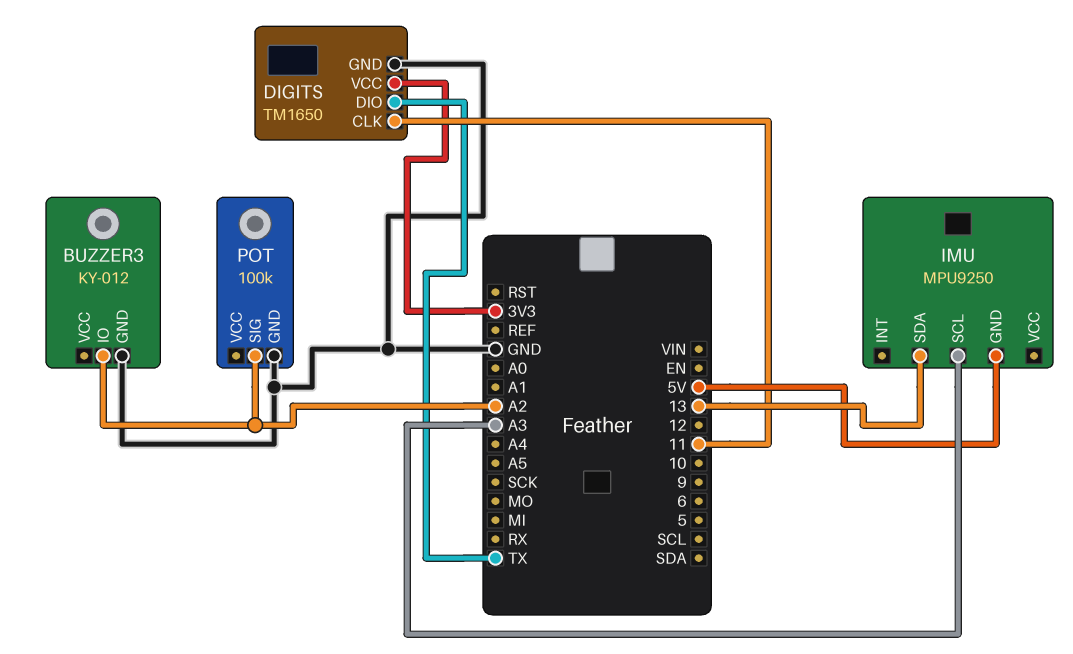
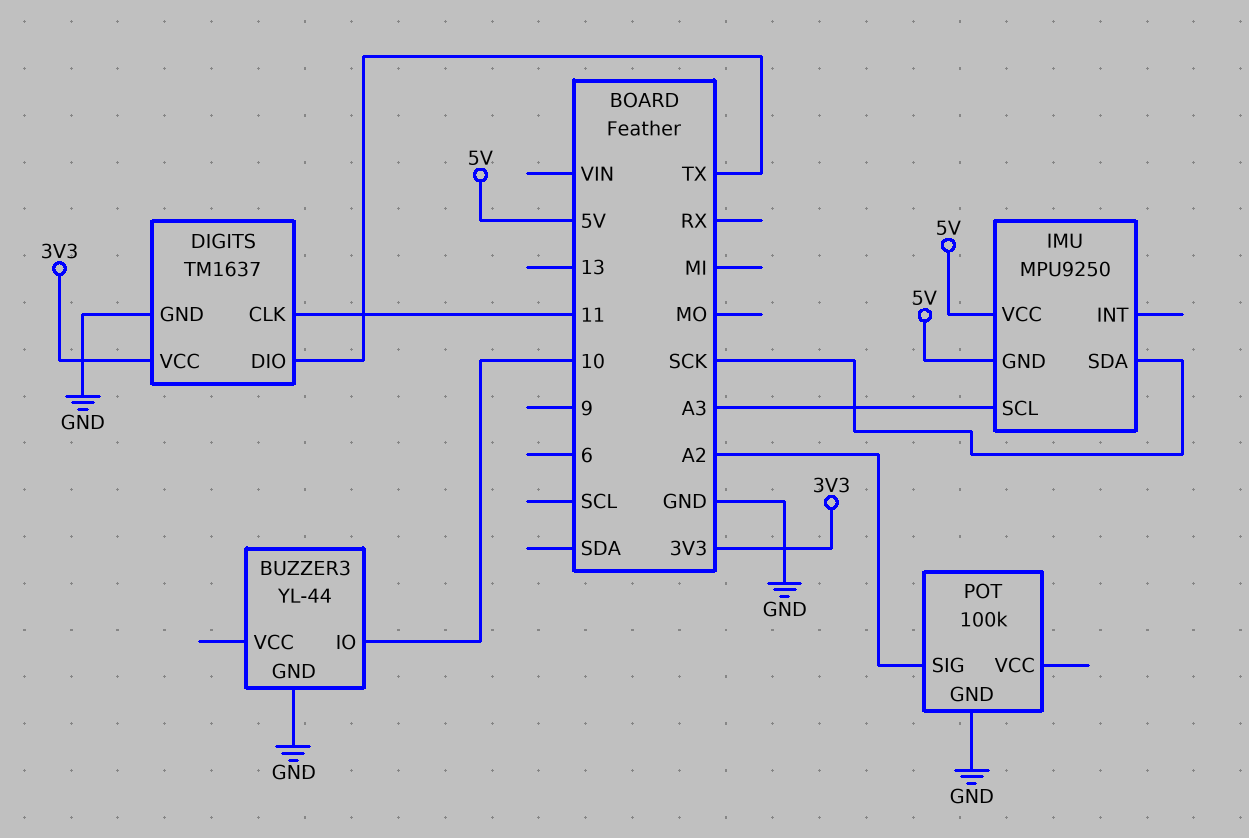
BUZZER3: KY-012 -> YL-44
BUZZER3 pin IO: A2 -> 10
DIGITS: TM1650 -> TM1637
IMU pin SDA: 13 -> SCK
IMU pin VCC: none -> 5V

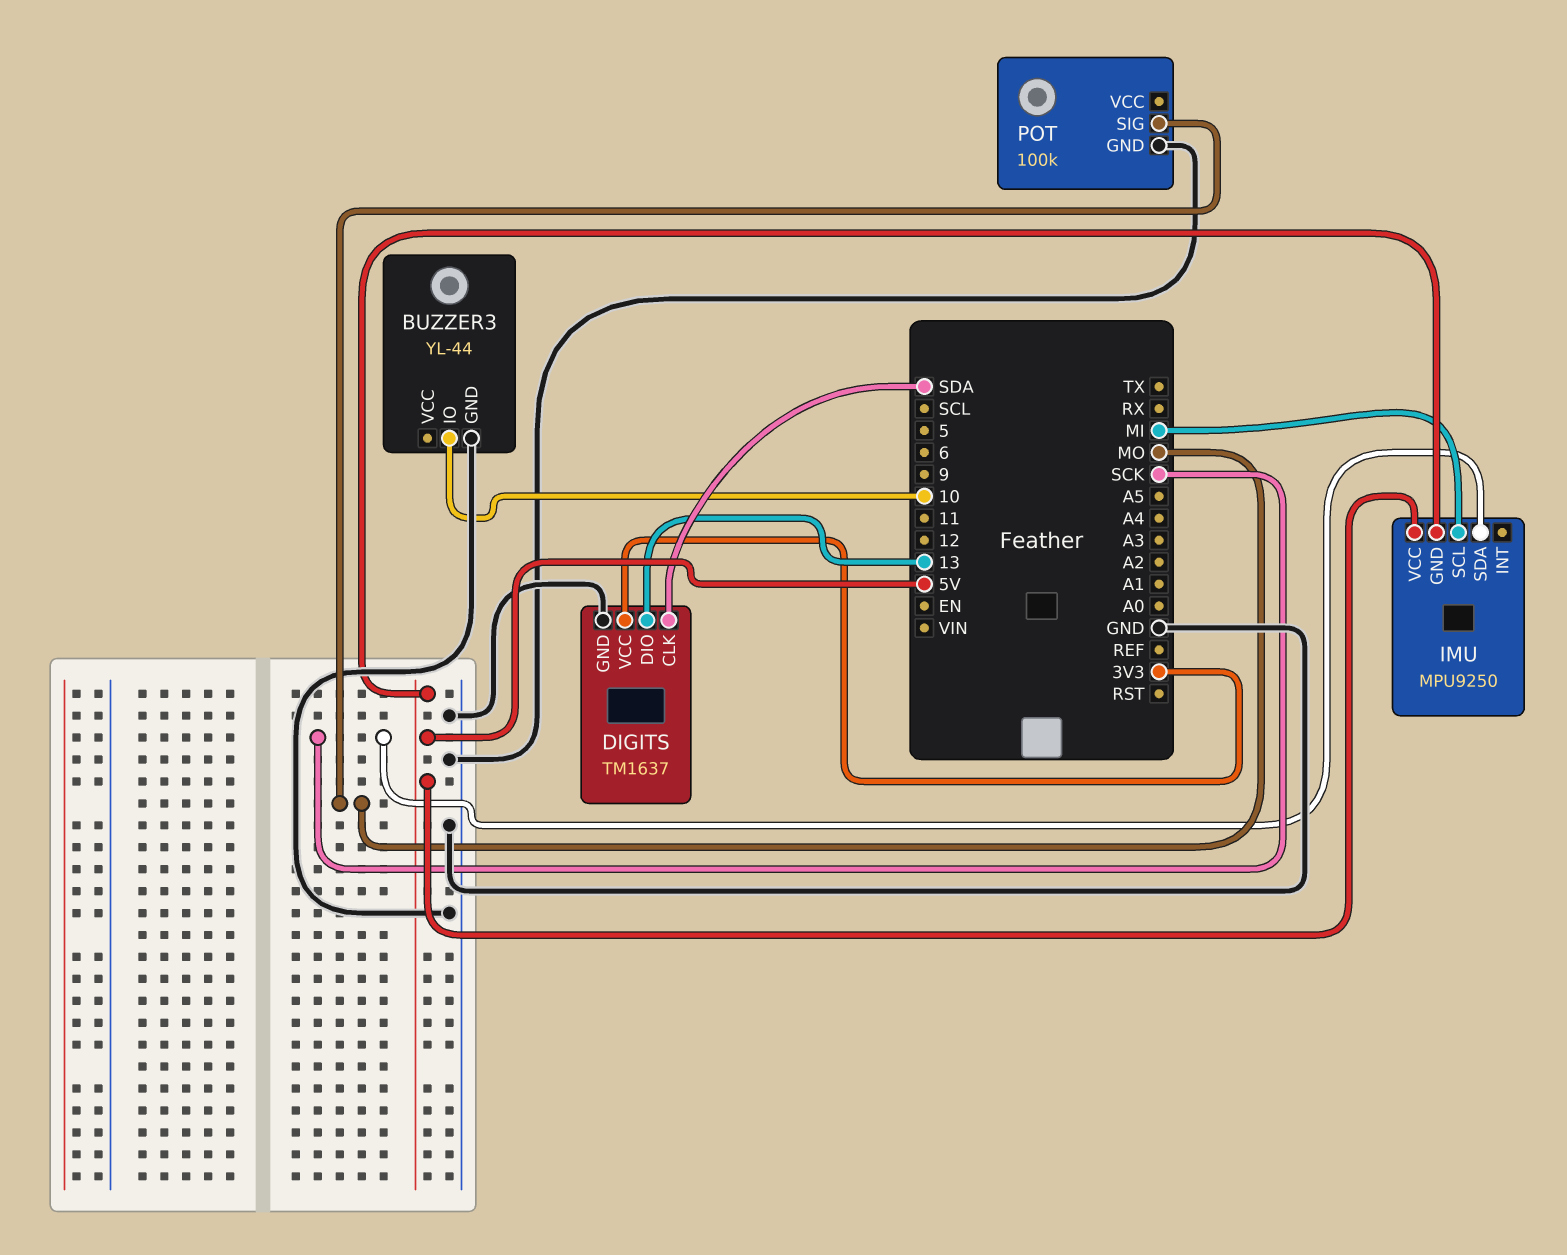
DIGITS pin CLK: 11 -> SDA
DIGITS pin DIO: TX -> 13
IMU pin SCL: A3 -> MI
POT pin SIG: A2 -> MO

